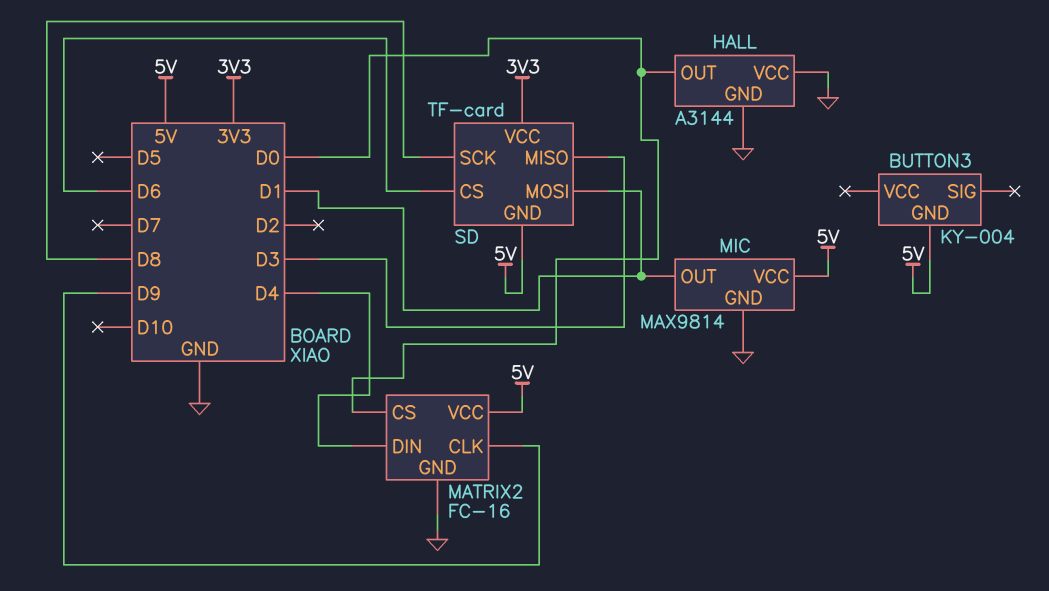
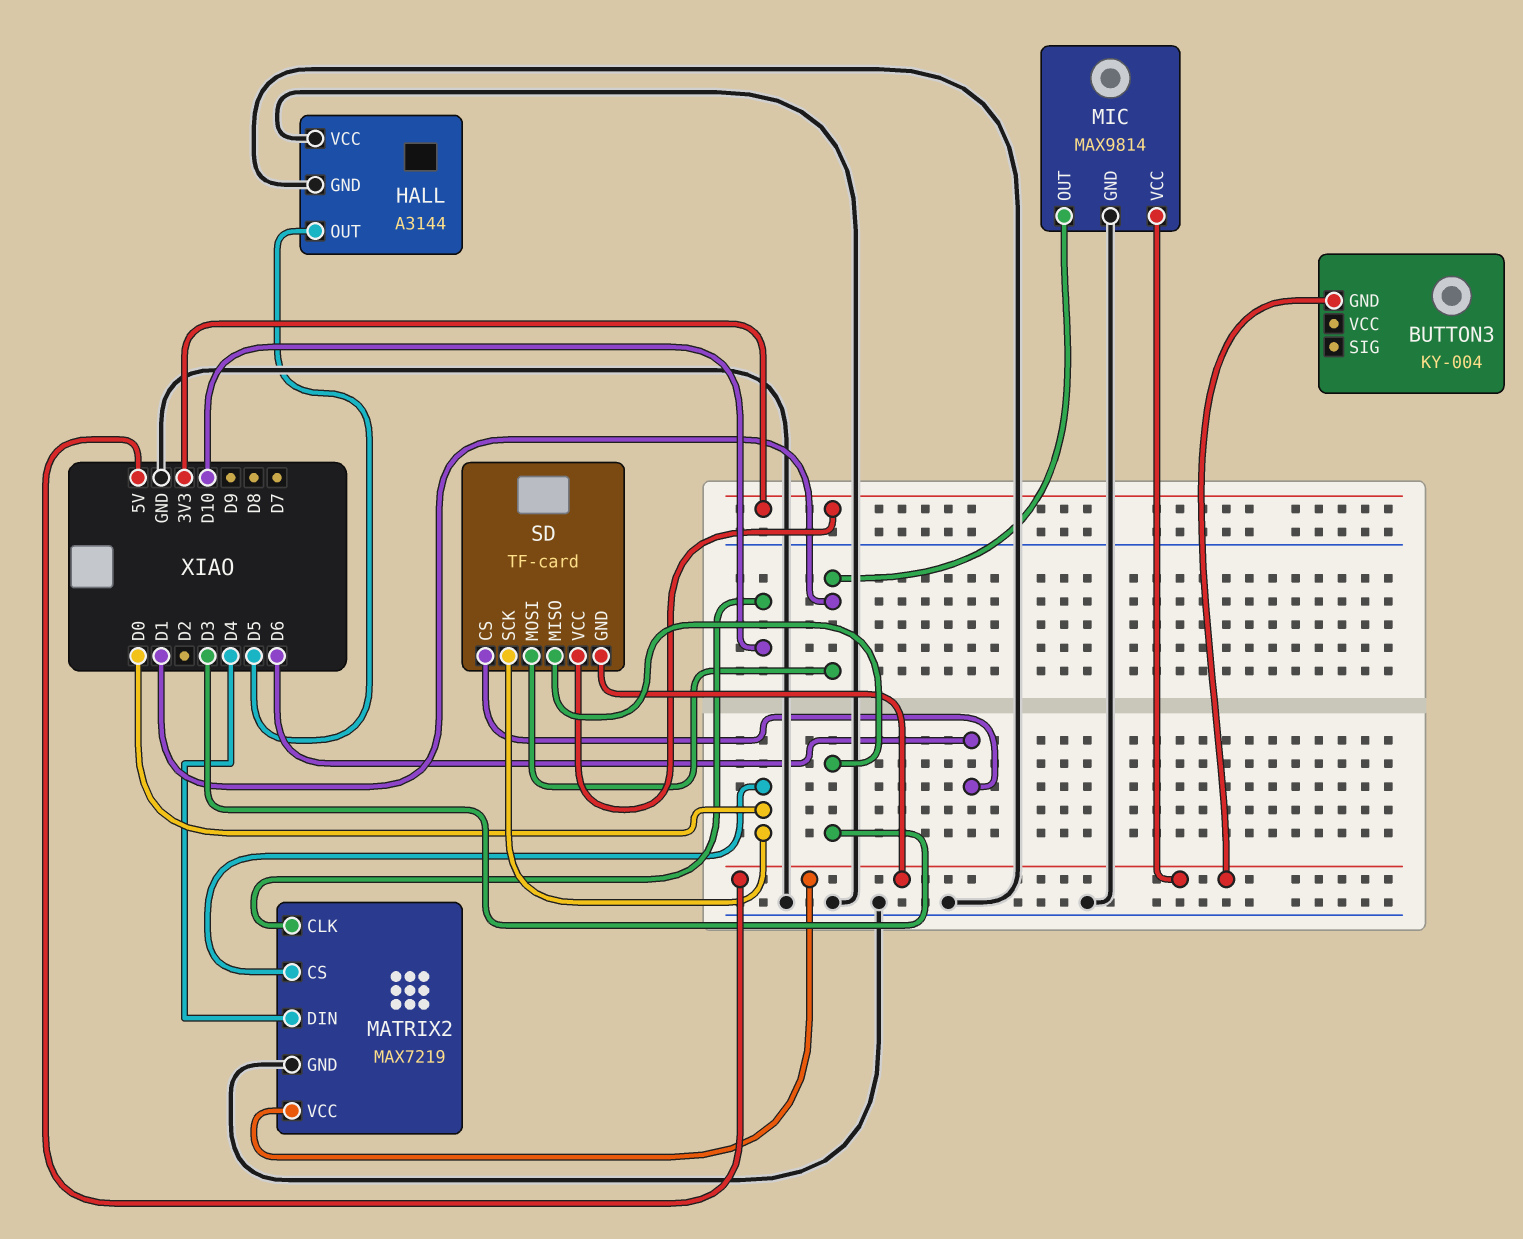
HALL pin OUT: D0 -> D5
MATRIX2: FC-16 -> MAX7219
MATRIX2 pin CLK: D9 -> D10
SD pin SCK: D8 -> D0

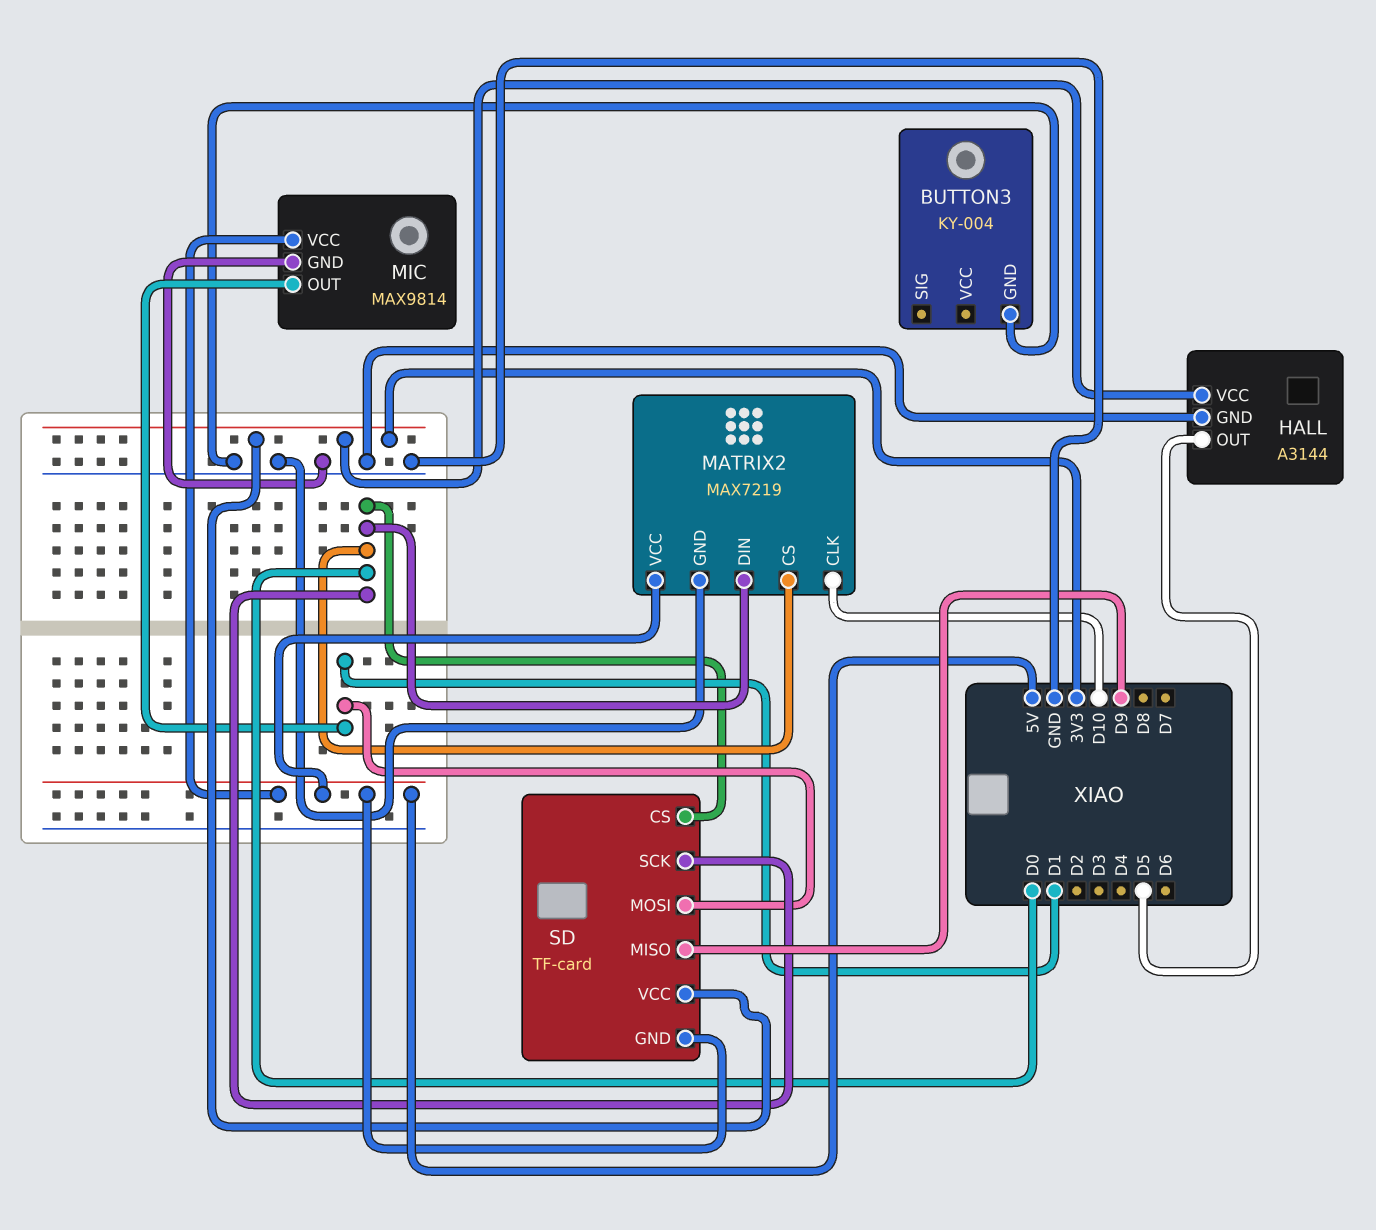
BUTTON3 pin GND: 5V -> GND
HALL pin VCC: GND -> 3V3
MATRIX2 pin DIN: D4 -> D0
SD pin CS: D6 -> D0
SD pin MISO: D3 -> D9

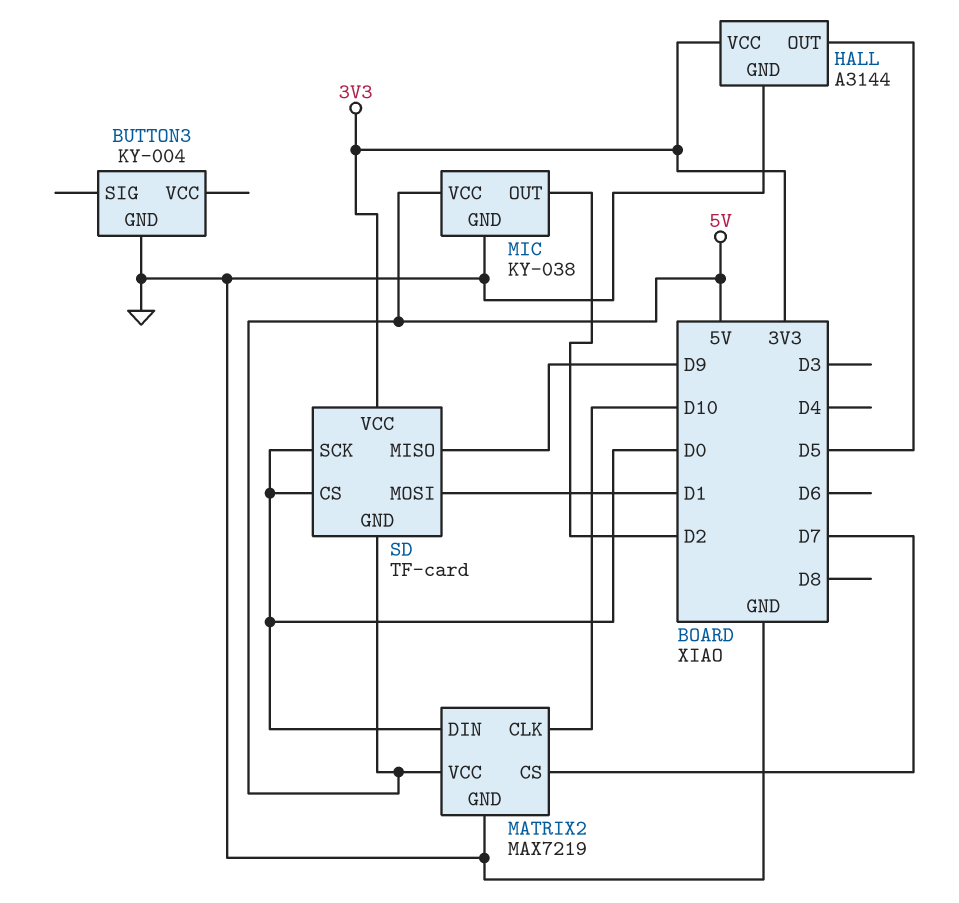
MATRIX2 pin CS: D0 -> D7
MIC: MAX9814 -> KY-038
MIC pin OUT: D1 -> D2

